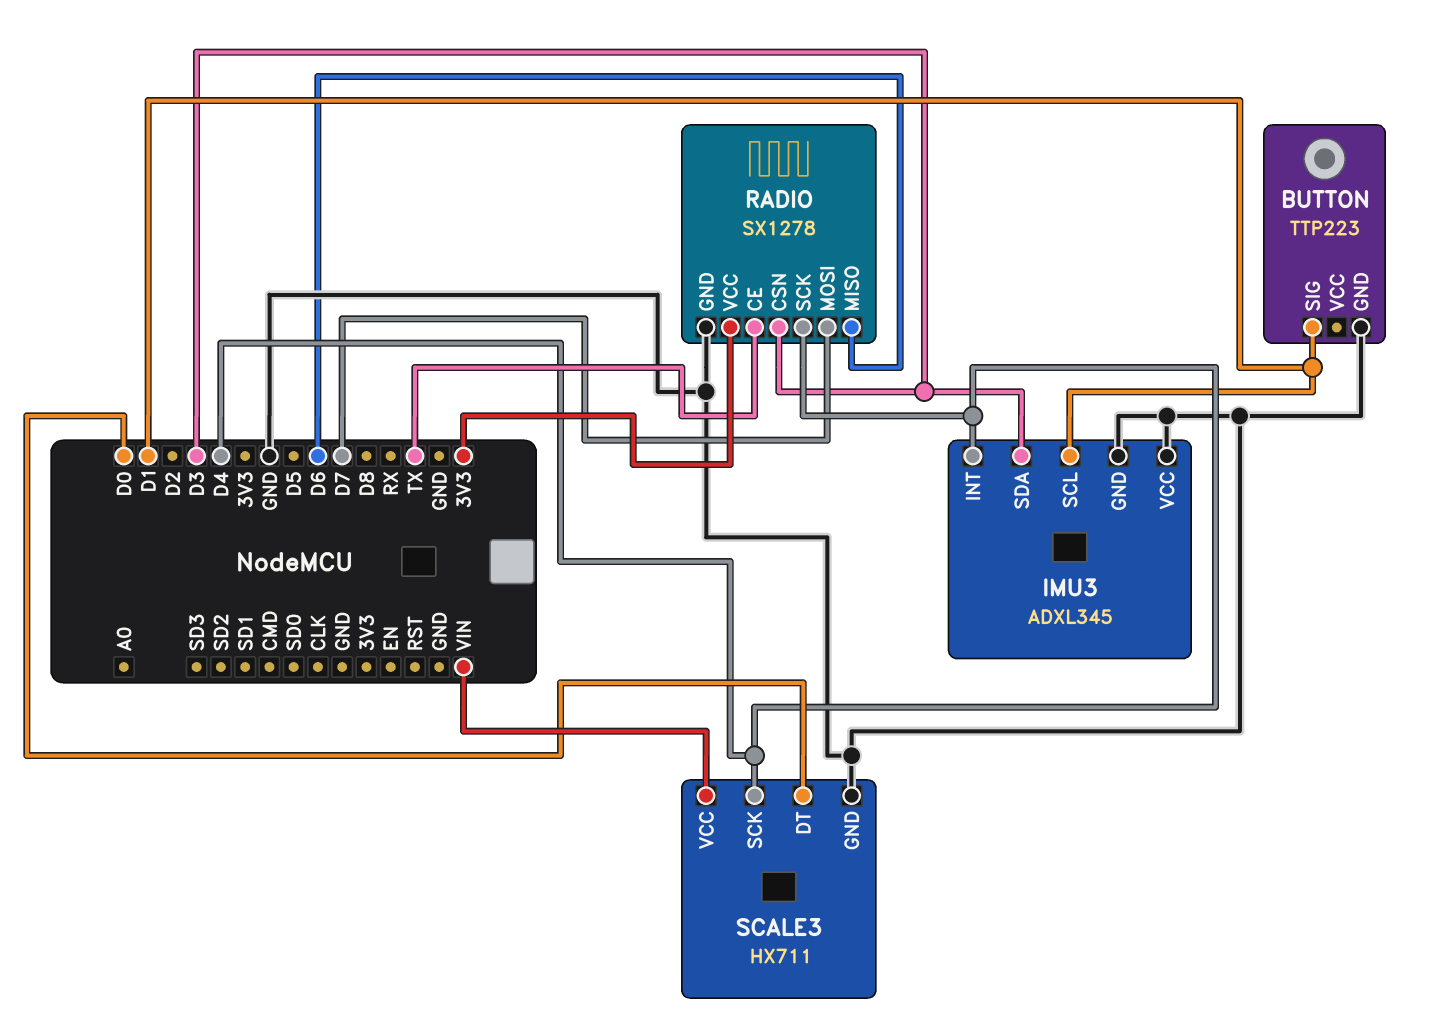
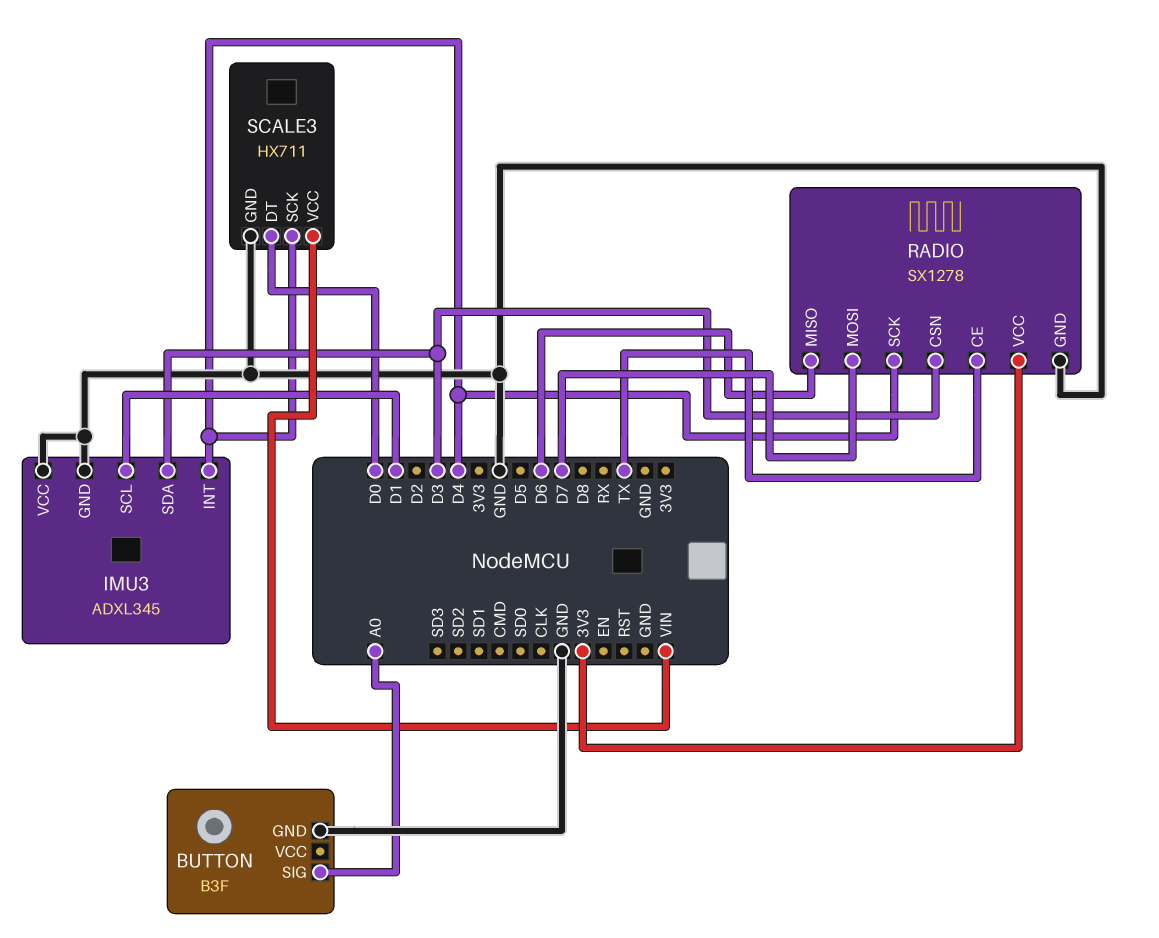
BUTTON: TTP223 -> B3F
BUTTON pin SIG: D1 -> A0

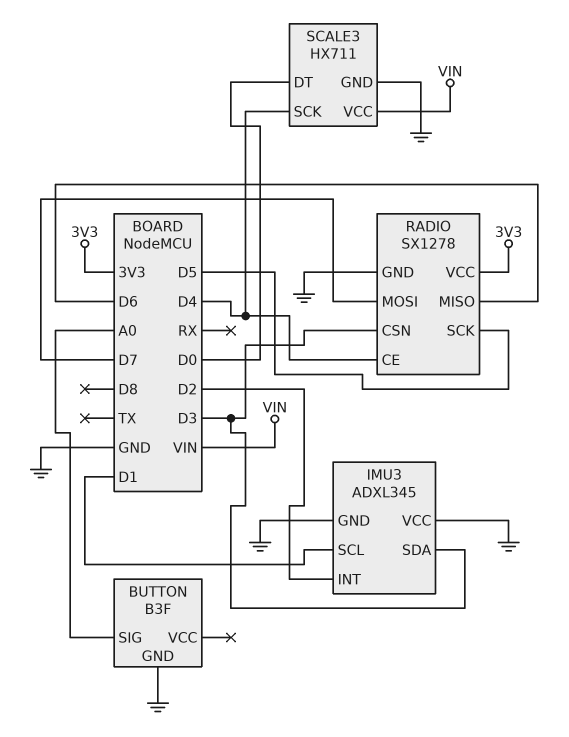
IMU3 pin INT: D4 -> D2
RADIO pin CE: TX -> D4
RADIO pin SCK: D4 -> D5

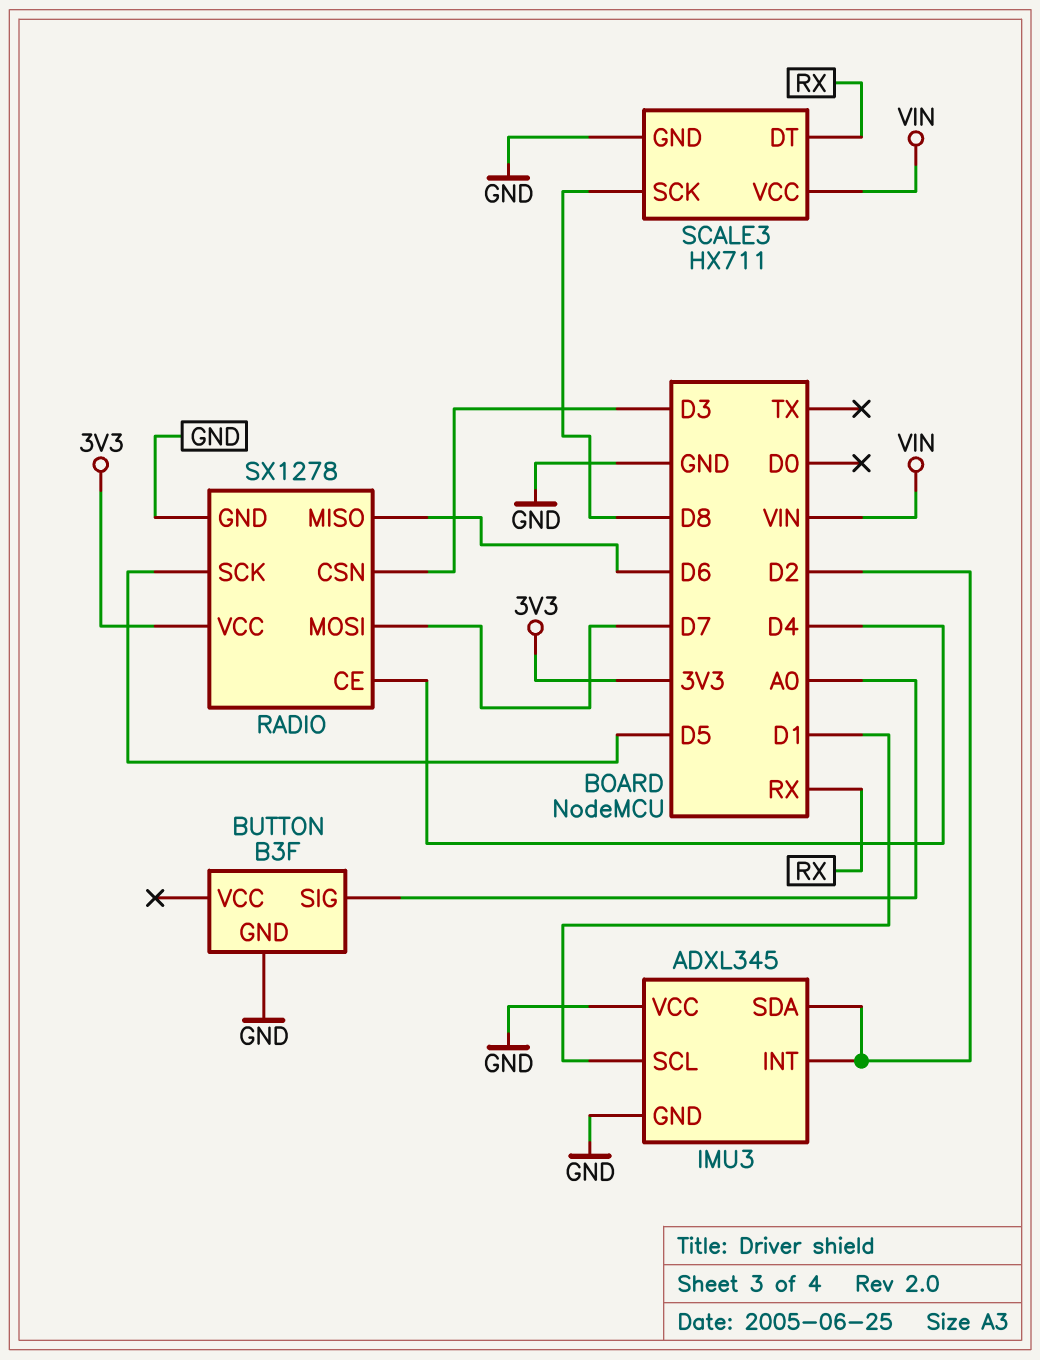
IMU3 pin SDA: D3 -> D2
SCALE3 pin DT: D0 -> RX
SCALE3 pin SCK: D4 -> D8

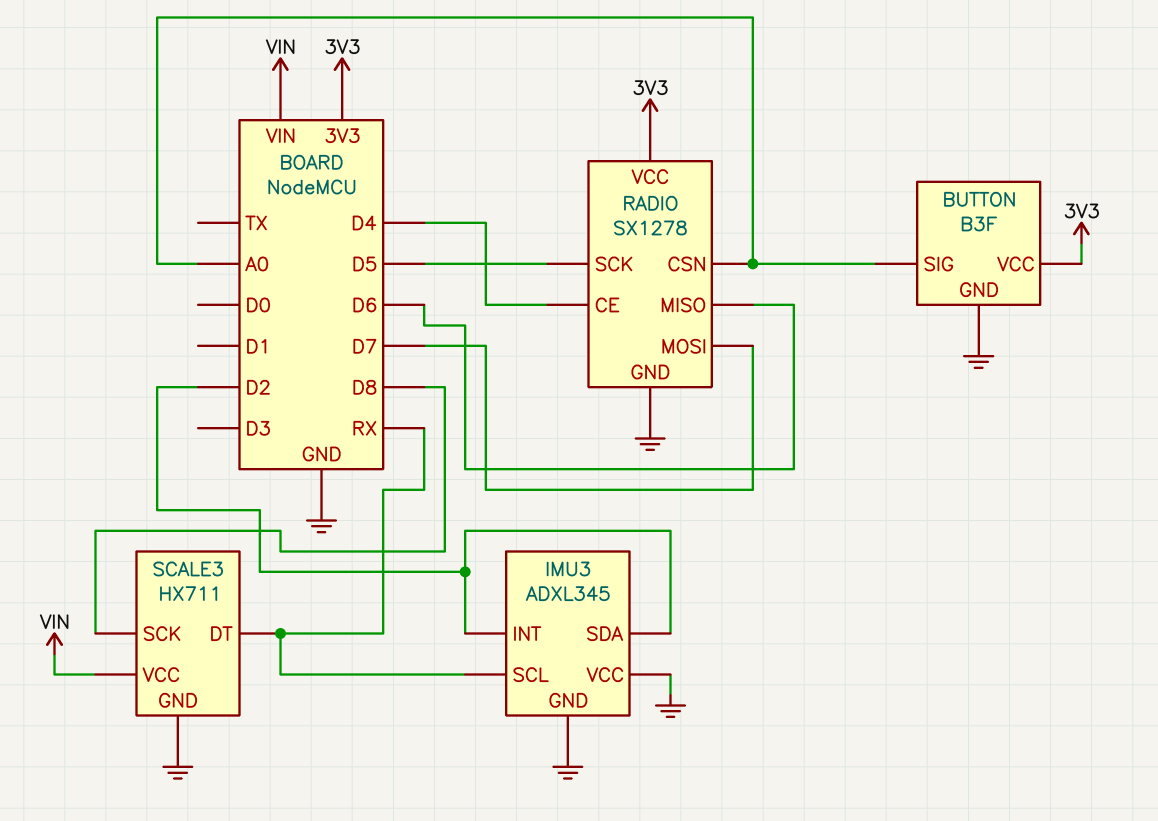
BUTTON pin VCC: none -> 3V3
IMU3 pin SCL: D1 -> RX
RADIO pin CSN: D3 -> A0

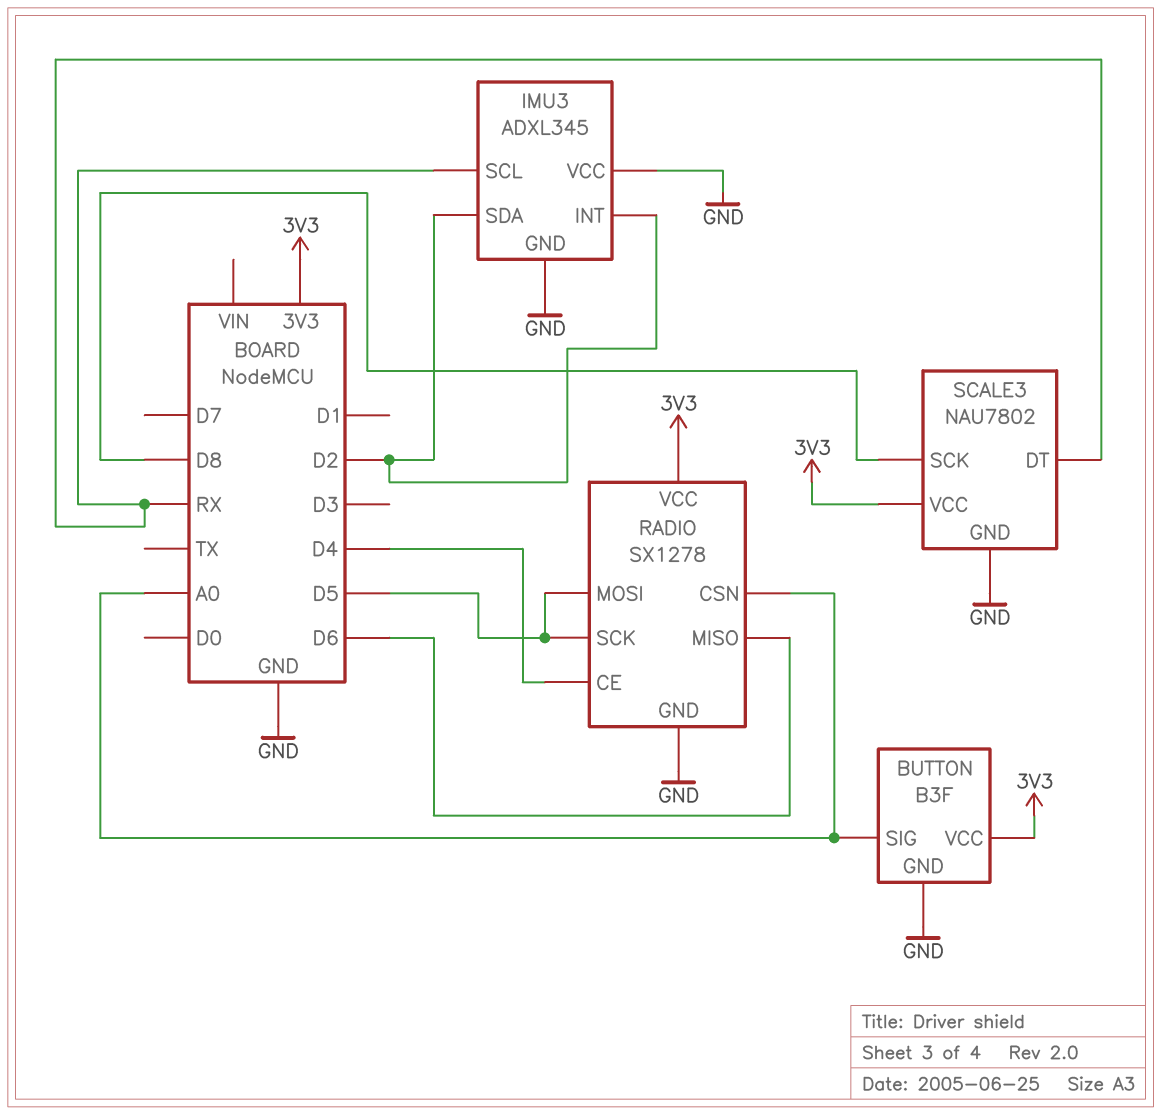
RADIO pin MOSI: D7 -> D5
SCALE3: HX711 -> NAU7802
SCALE3 pin VCC: VIN -> 3V3

